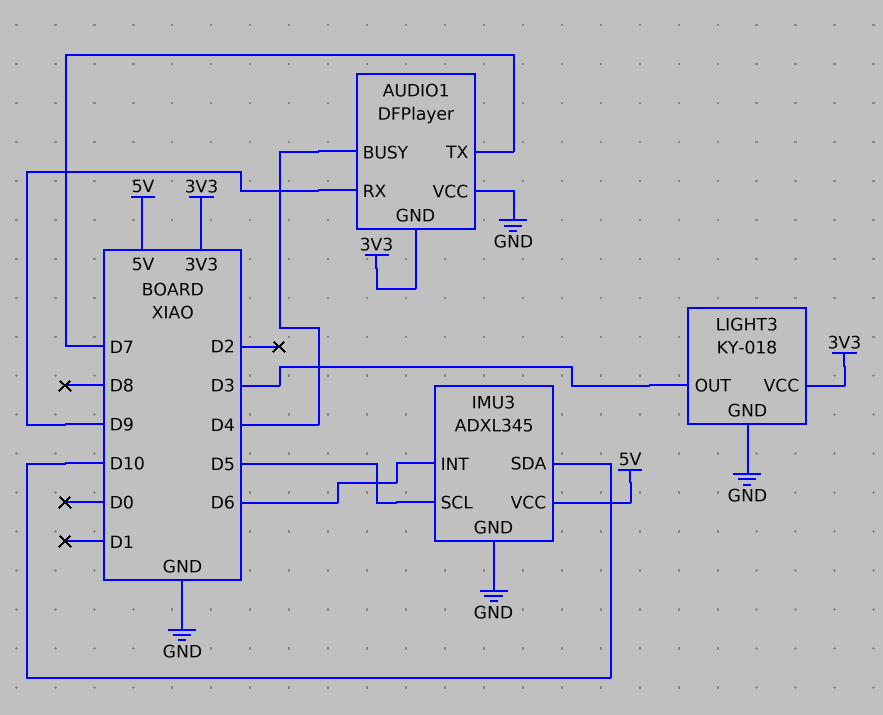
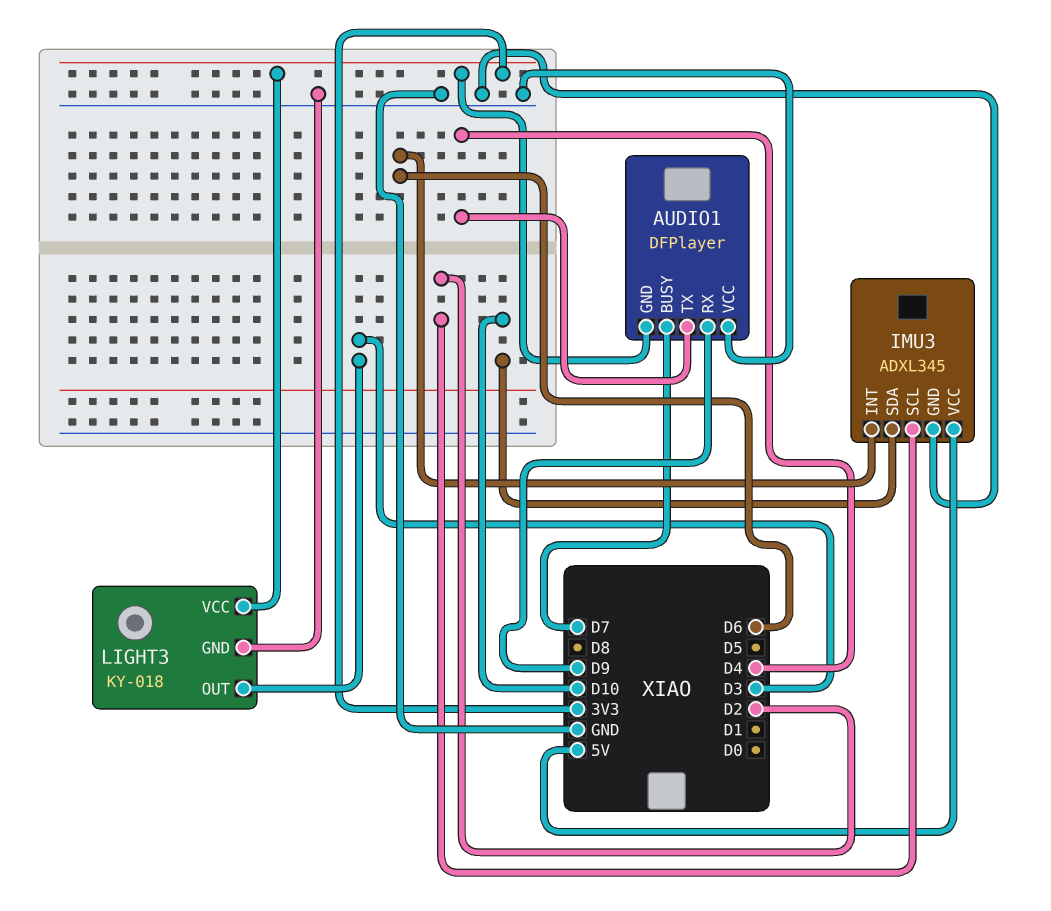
AUDIO1 pin BUSY: D4 -> D7
AUDIO1 pin TX: D7 -> D4
IMU3 pin SCL: D5 -> D2

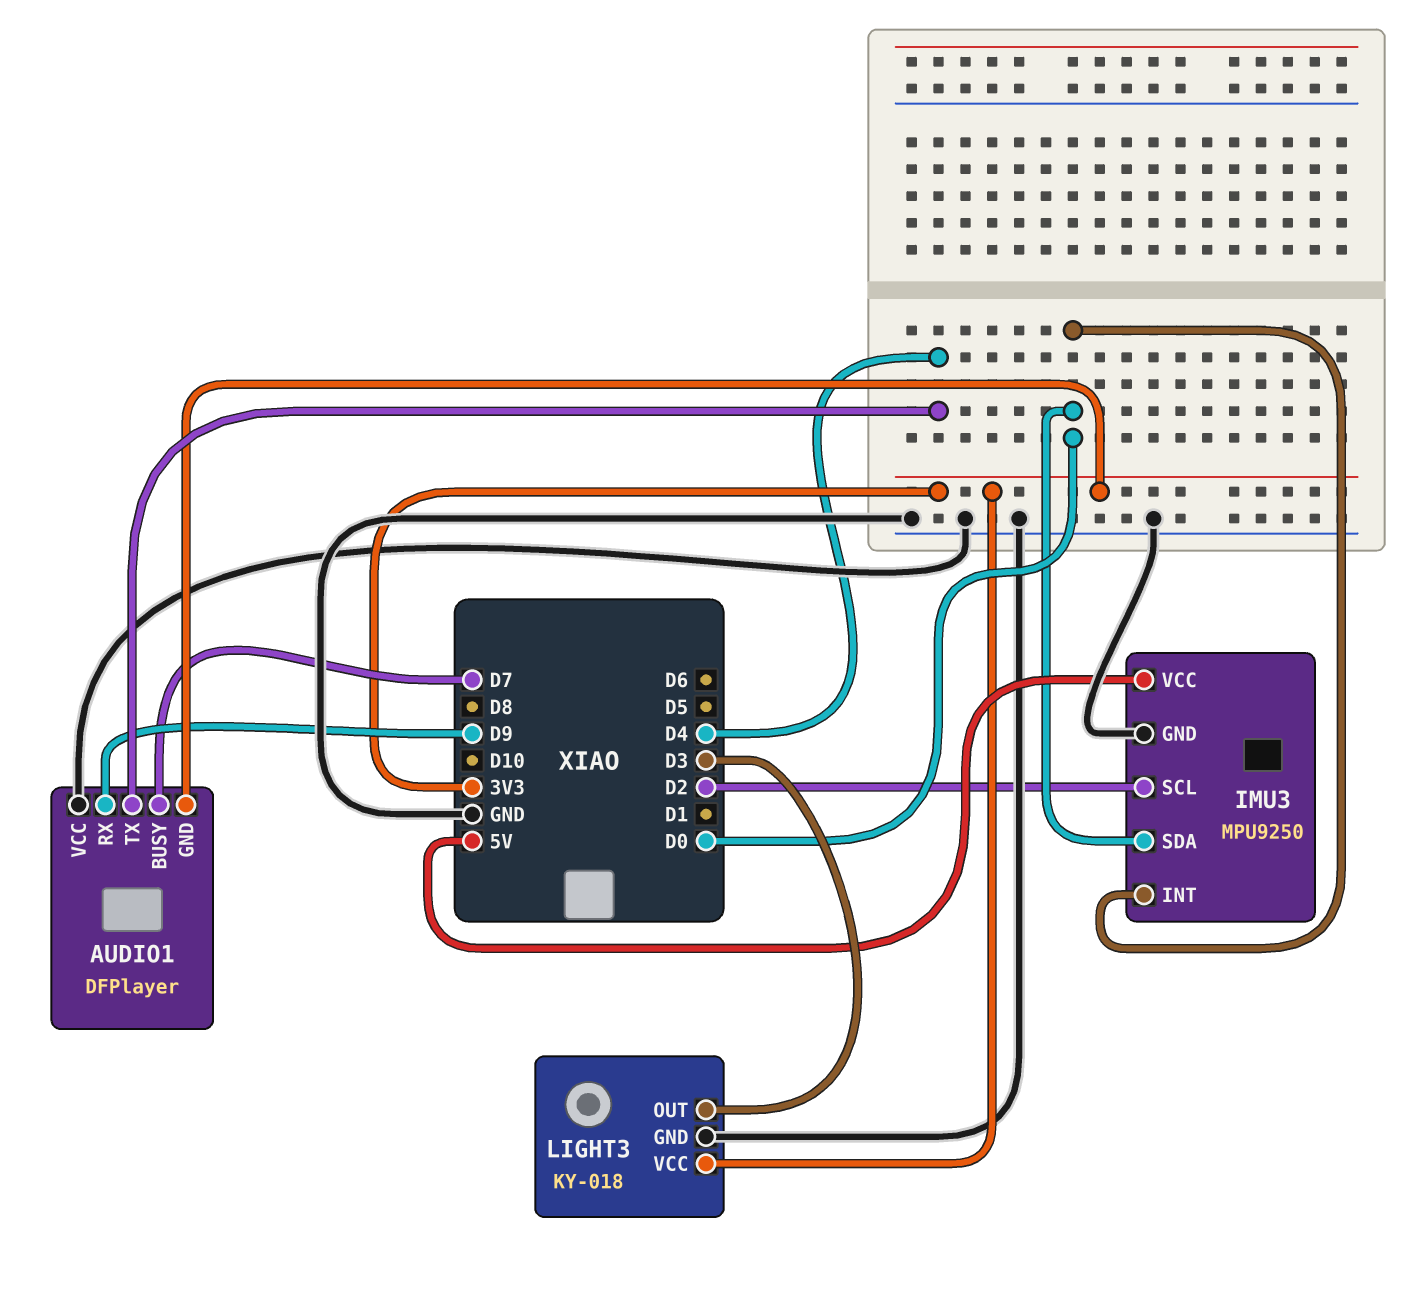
IMU3: ADXL345 -> MPU9250
IMU3 pin INT: D6 -> D0
IMU3 pin SDA: D10 -> D0

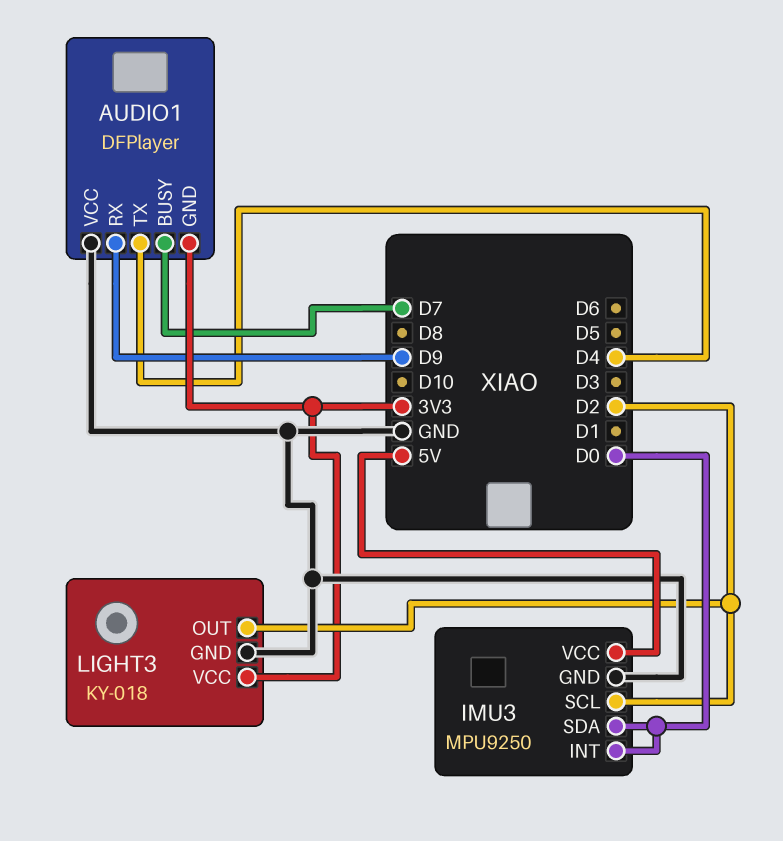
LIGHT3 pin OUT: D3 -> D2

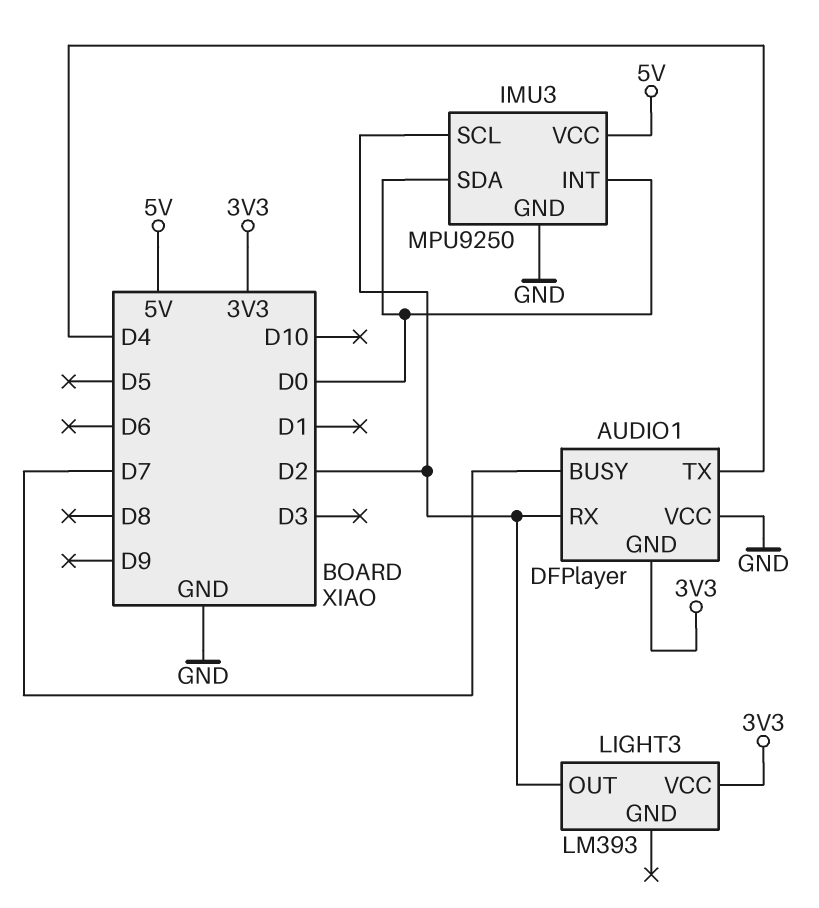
AUDIO1 pin RX: D9 -> D2
LIGHT3: KY-018 -> LM393
LIGHT3 pin GND: GND -> none

